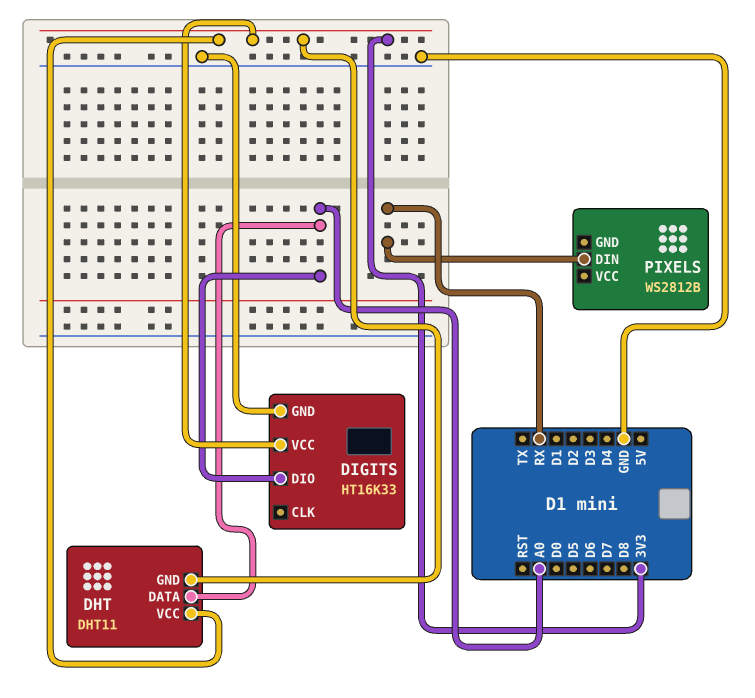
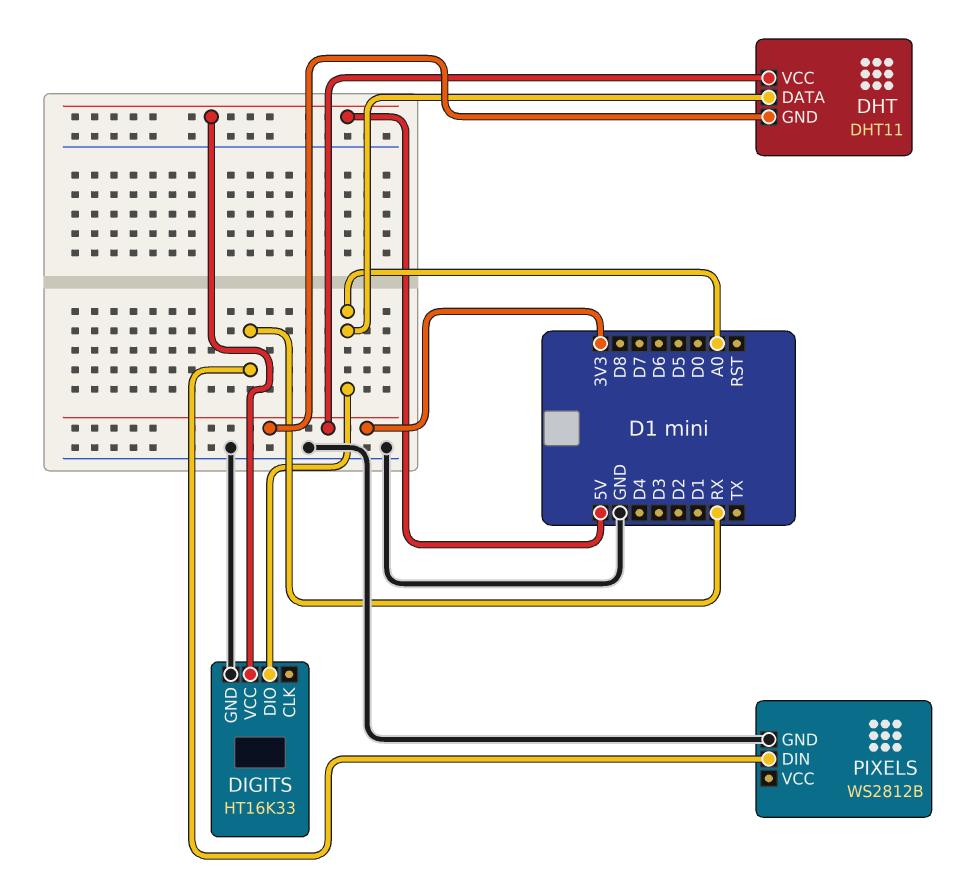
DIGITS pin VCC: 3V3 -> 5V
PIXELS pin GND: none -> GND

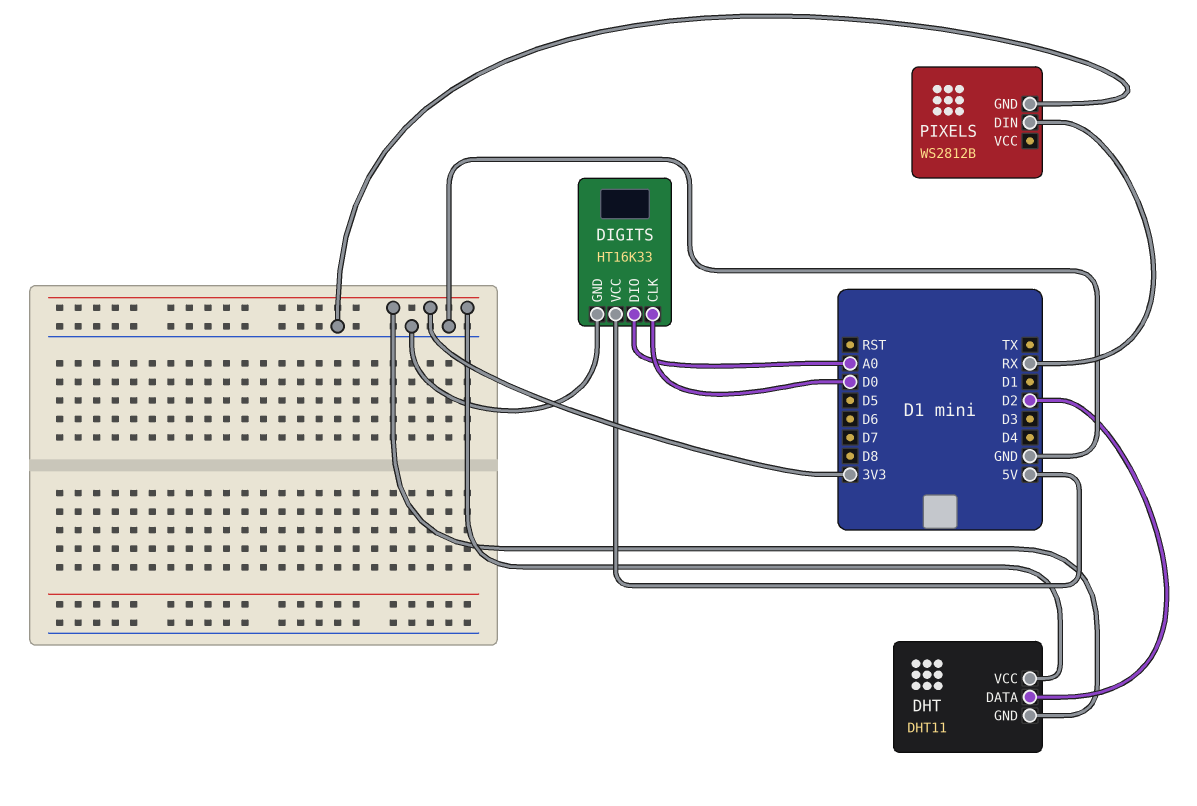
DHT pin DATA: A0 -> D2
DIGITS pin CLK: none -> D0

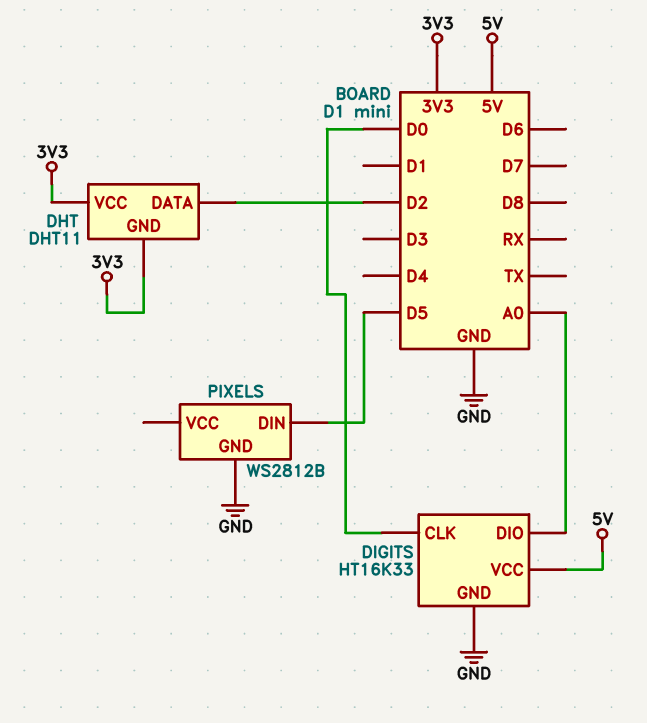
PIXELS pin DIN: RX -> D5

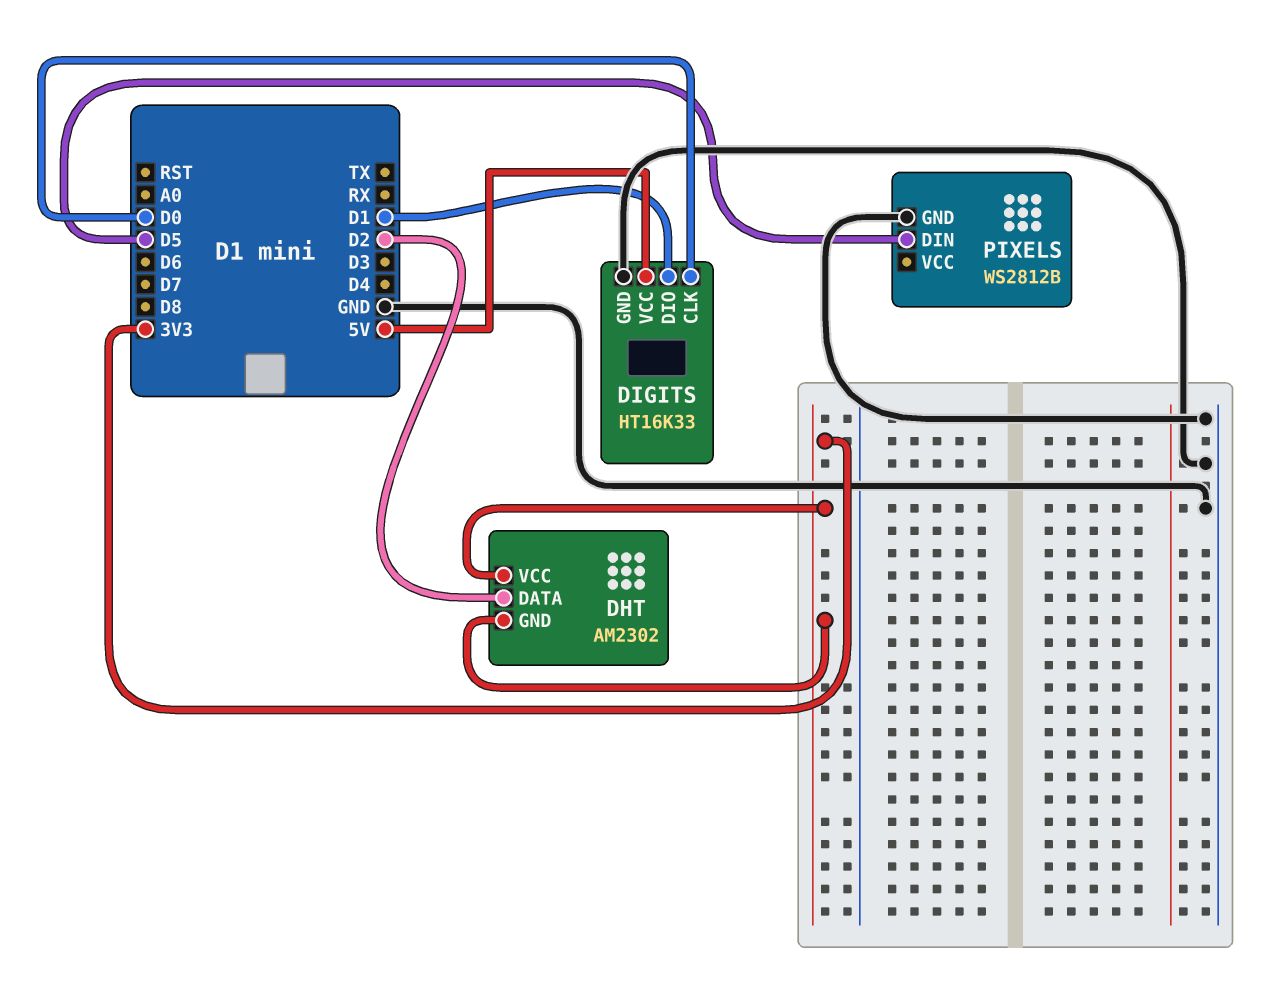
DHT: DHT11 -> AM2302
DIGITS pin DIO: A0 -> D1

